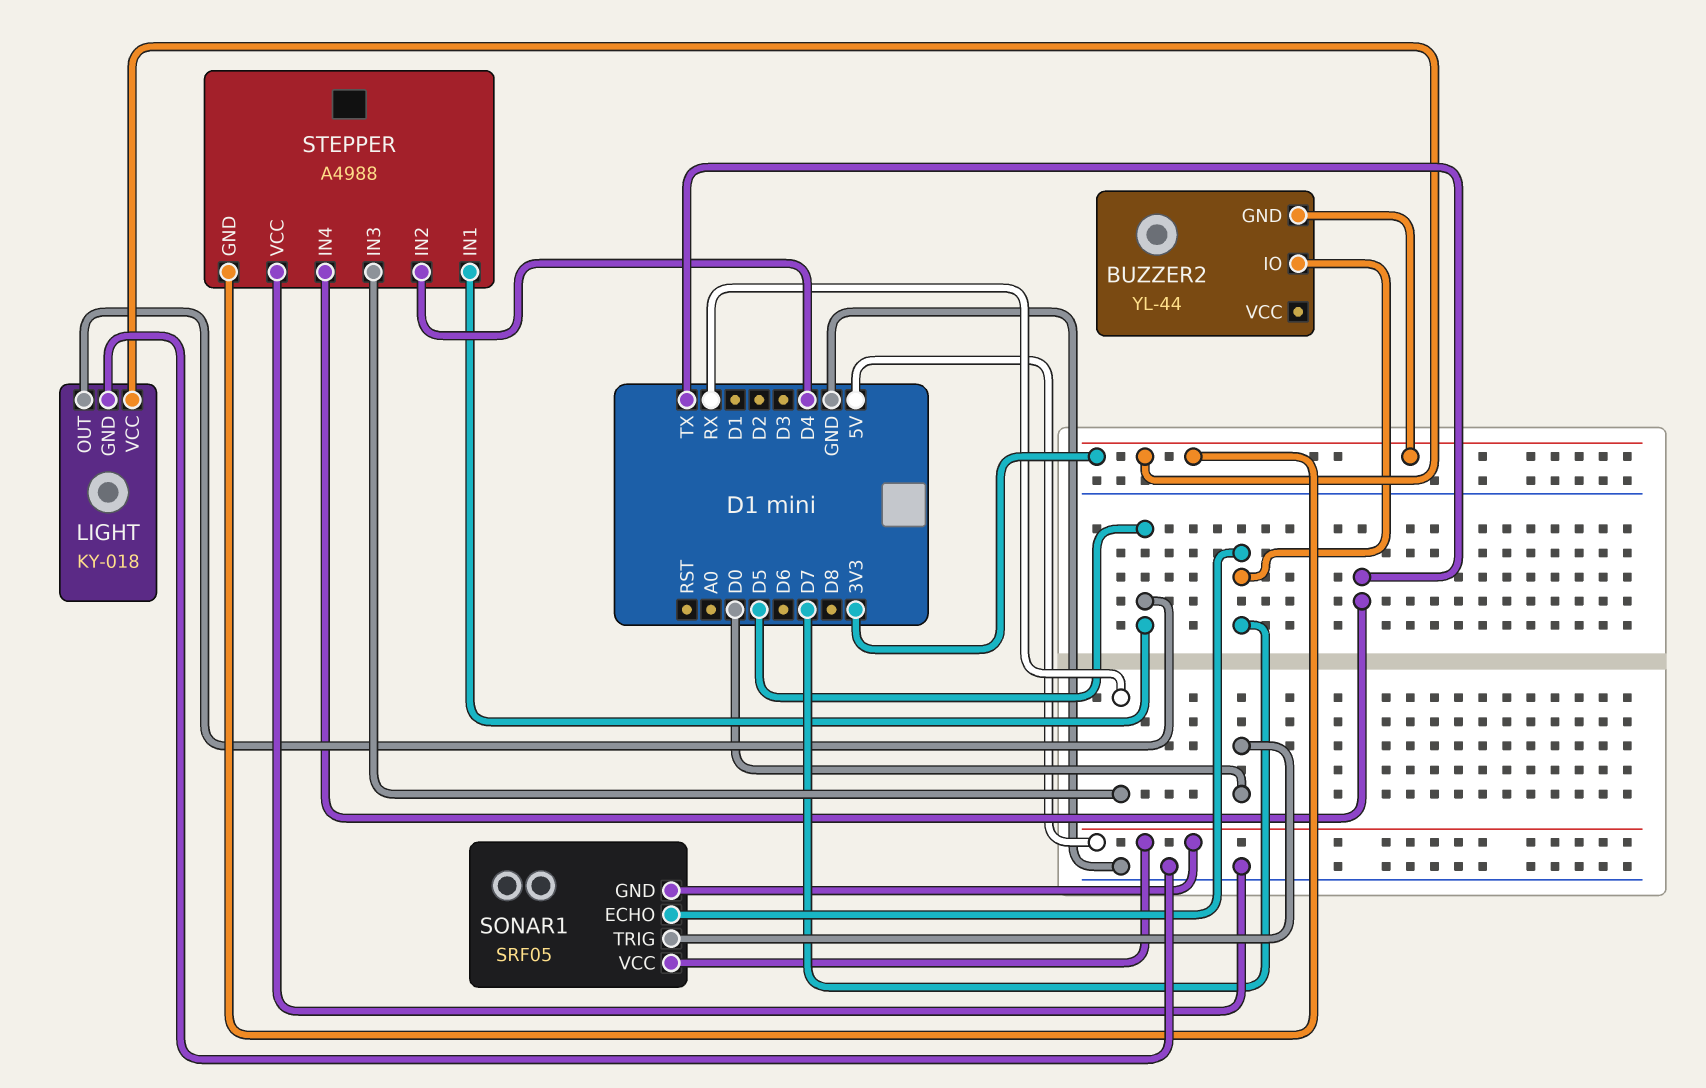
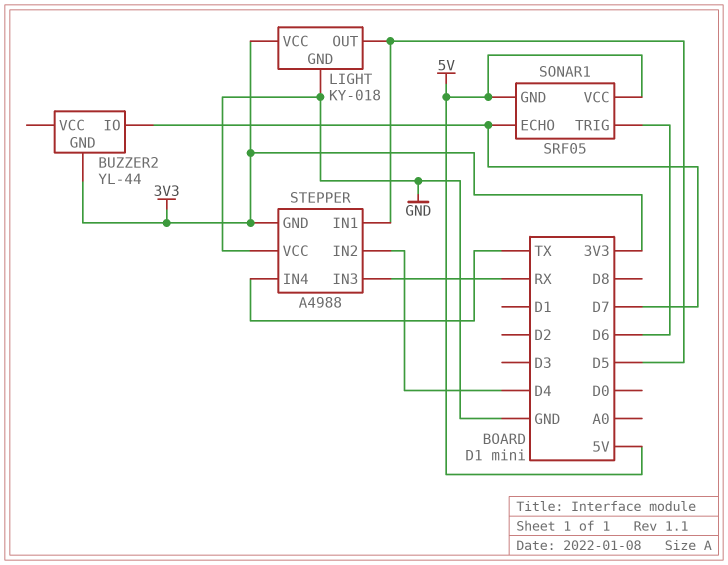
SONAR1 pin TRIG: D0 -> D6

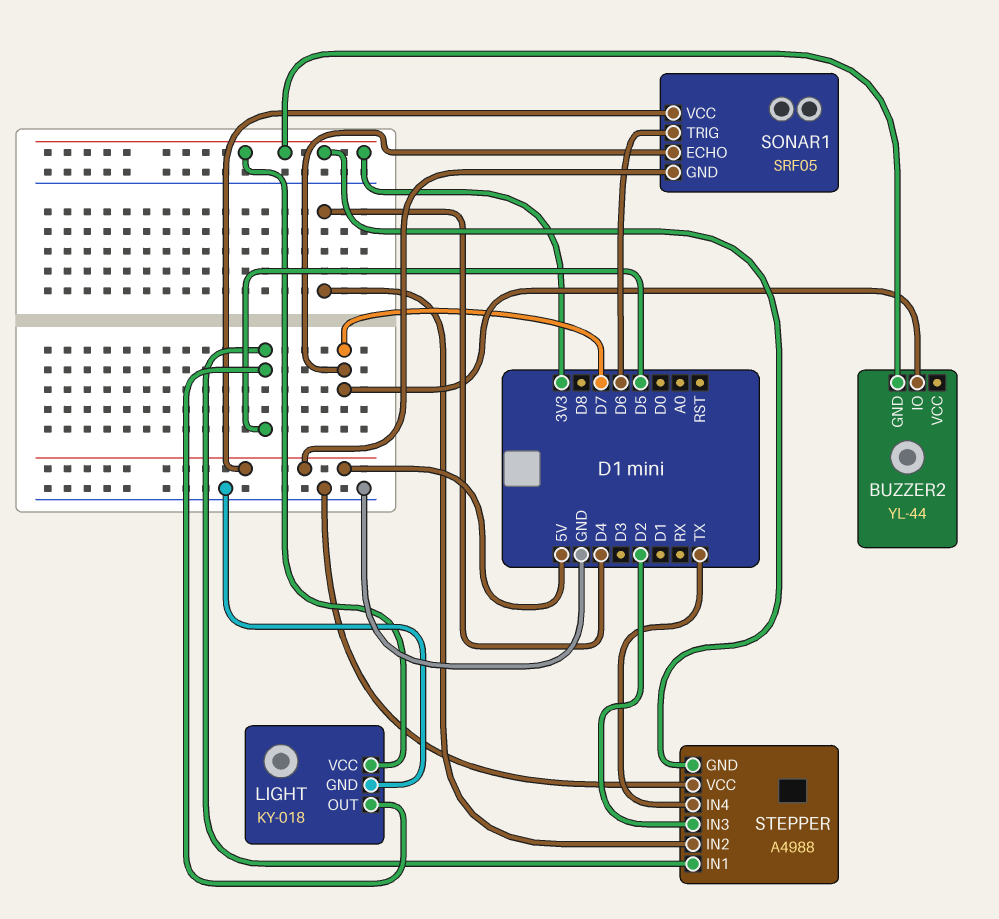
STEPPER pin IN3: RX -> D2

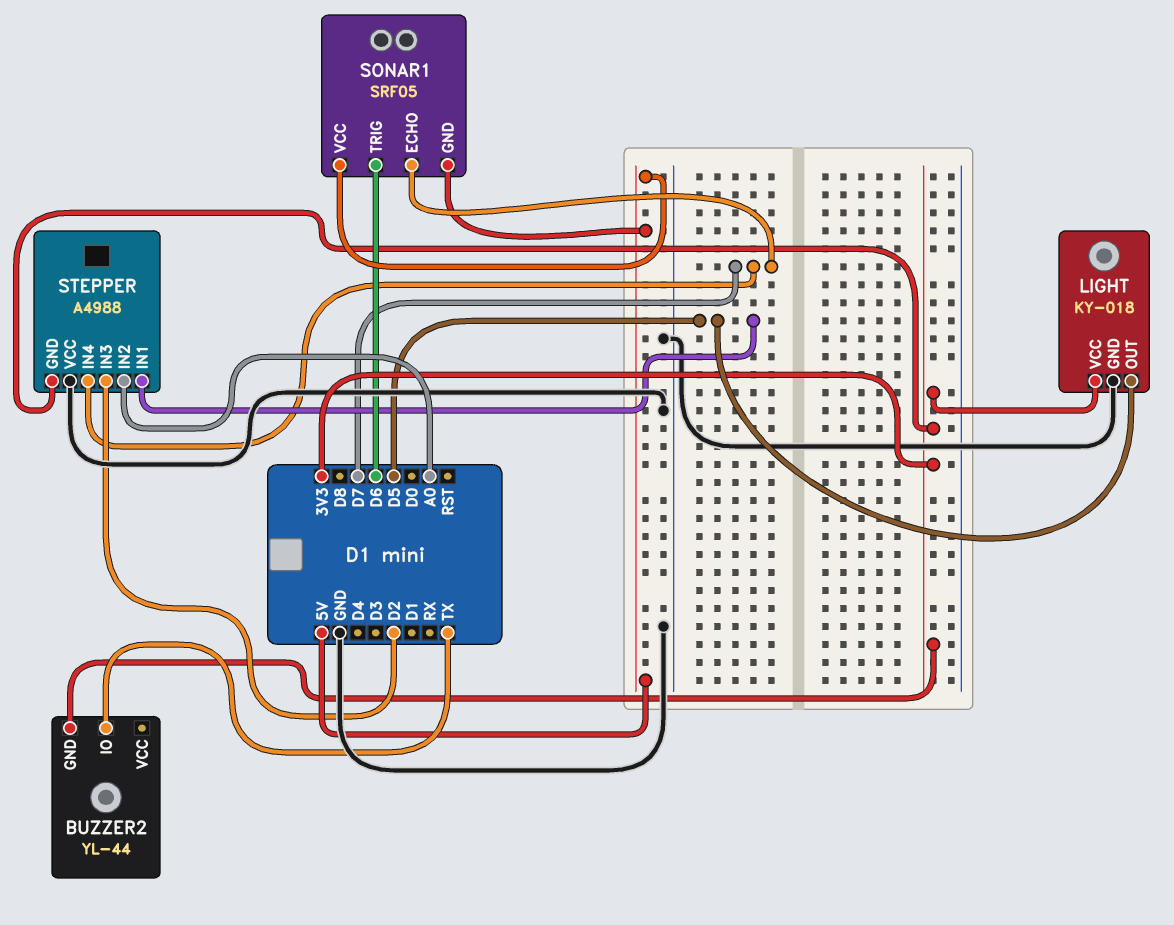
BUZZER2 pin IO: D7 -> TX
STEPPER pin IN2: D4 -> A0
STEPPER pin IN4: TX -> D7

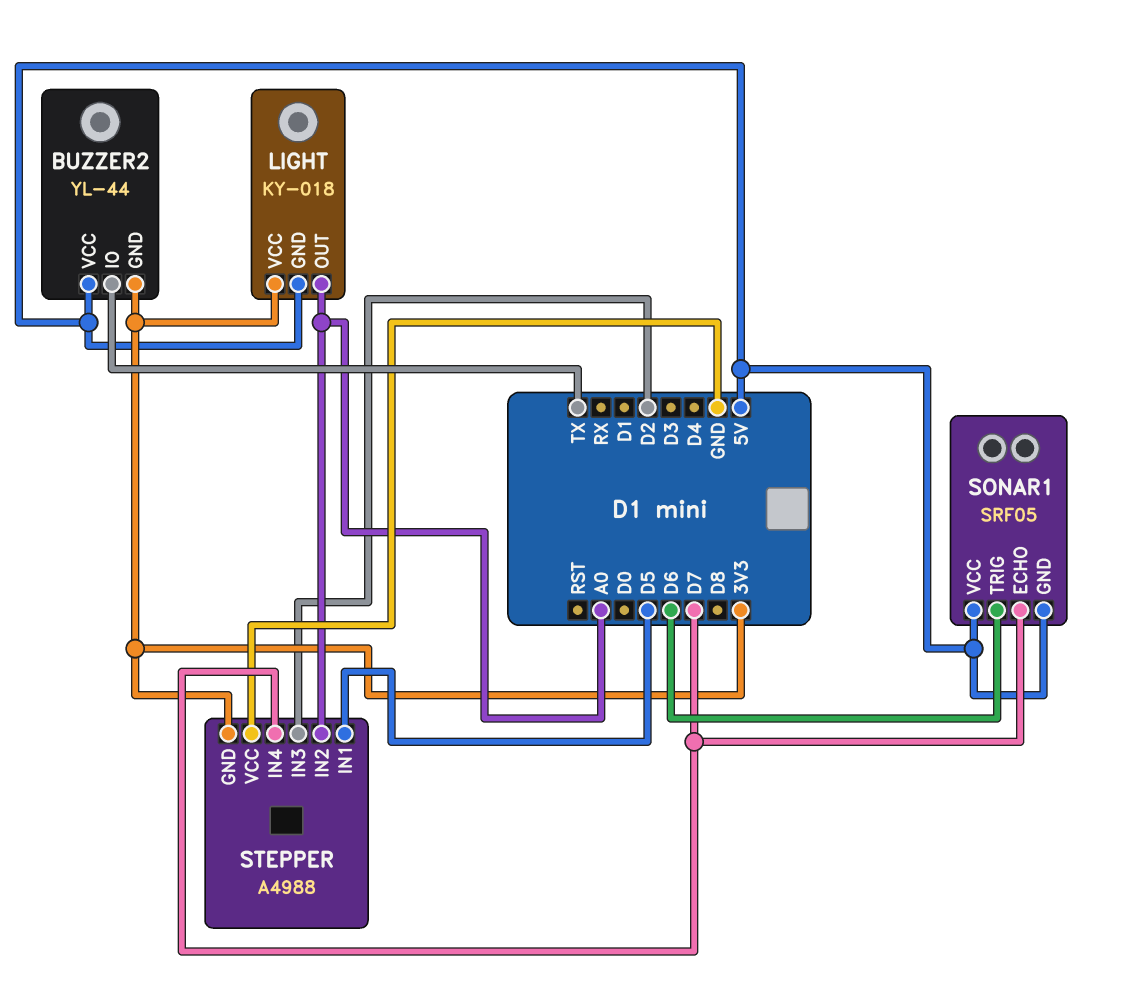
BUZZER2 pin VCC: none -> 5V
LIGHT pin GND: GND -> 5V
LIGHT pin OUT: D5 -> A0

